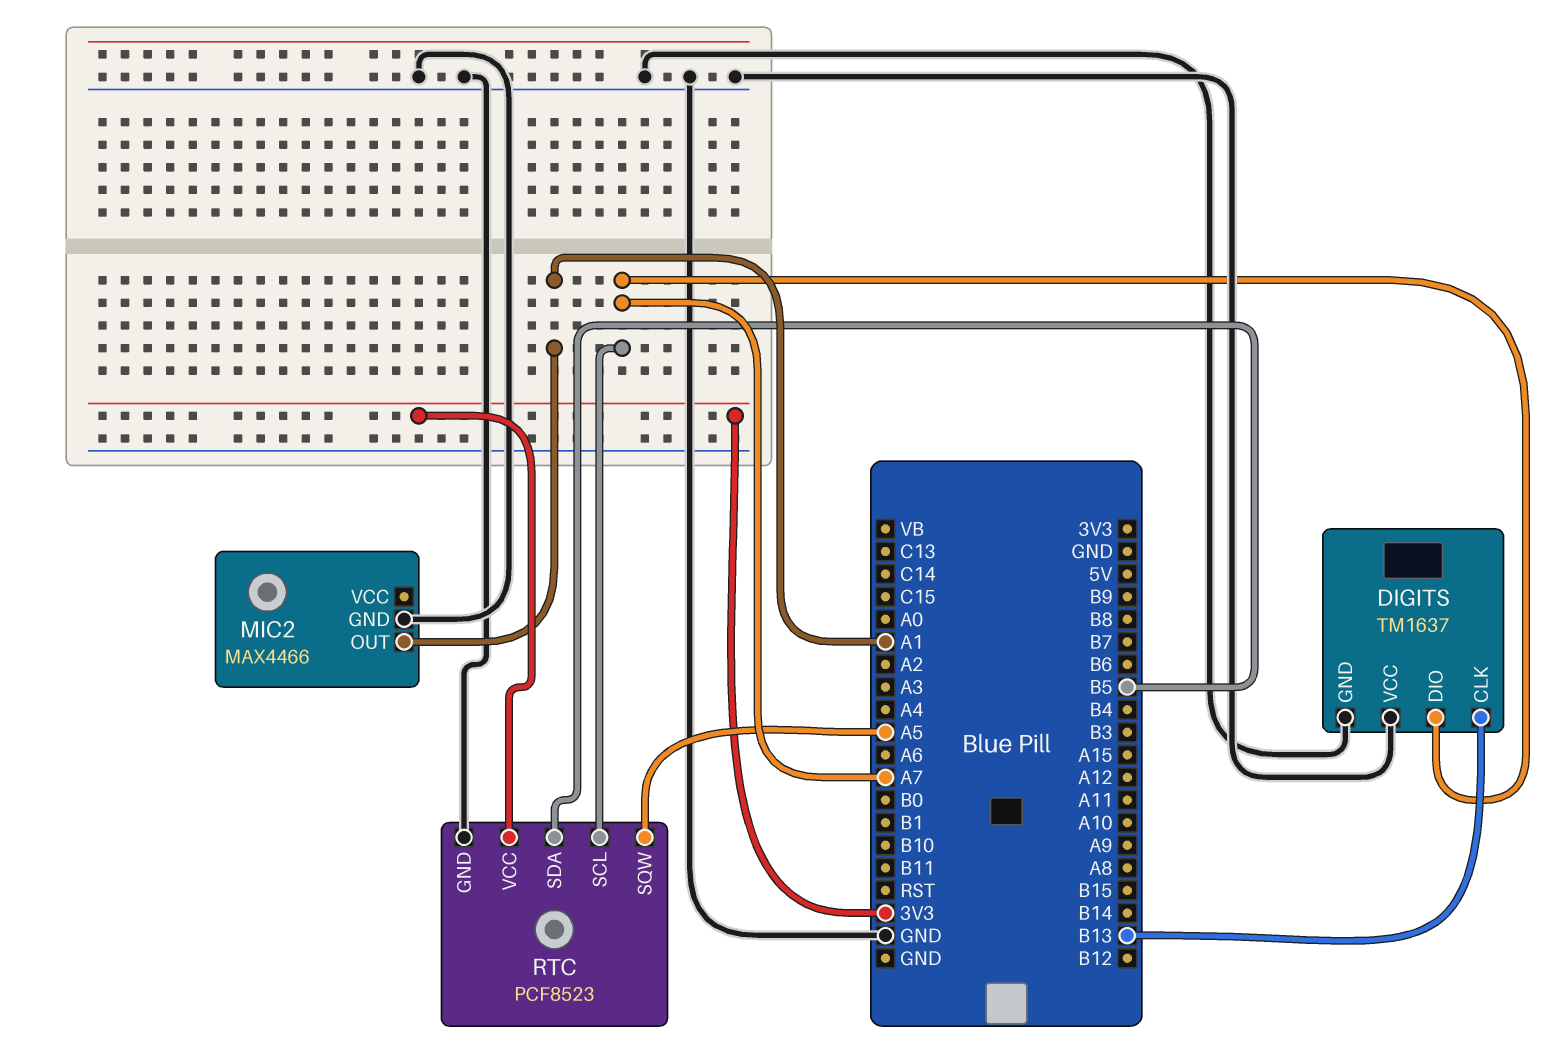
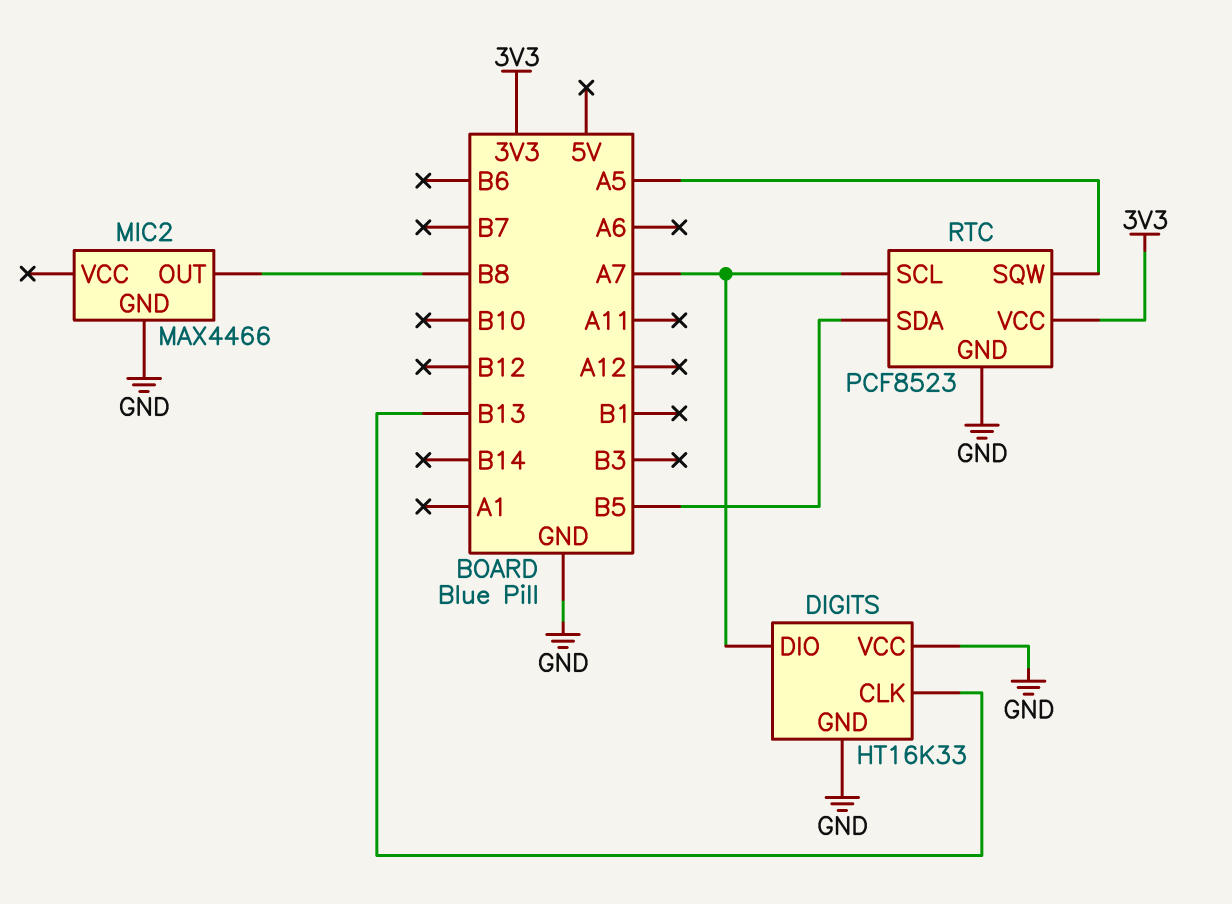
DIGITS: TM1637 -> HT16K33
MIC2 pin OUT: A1 -> B8

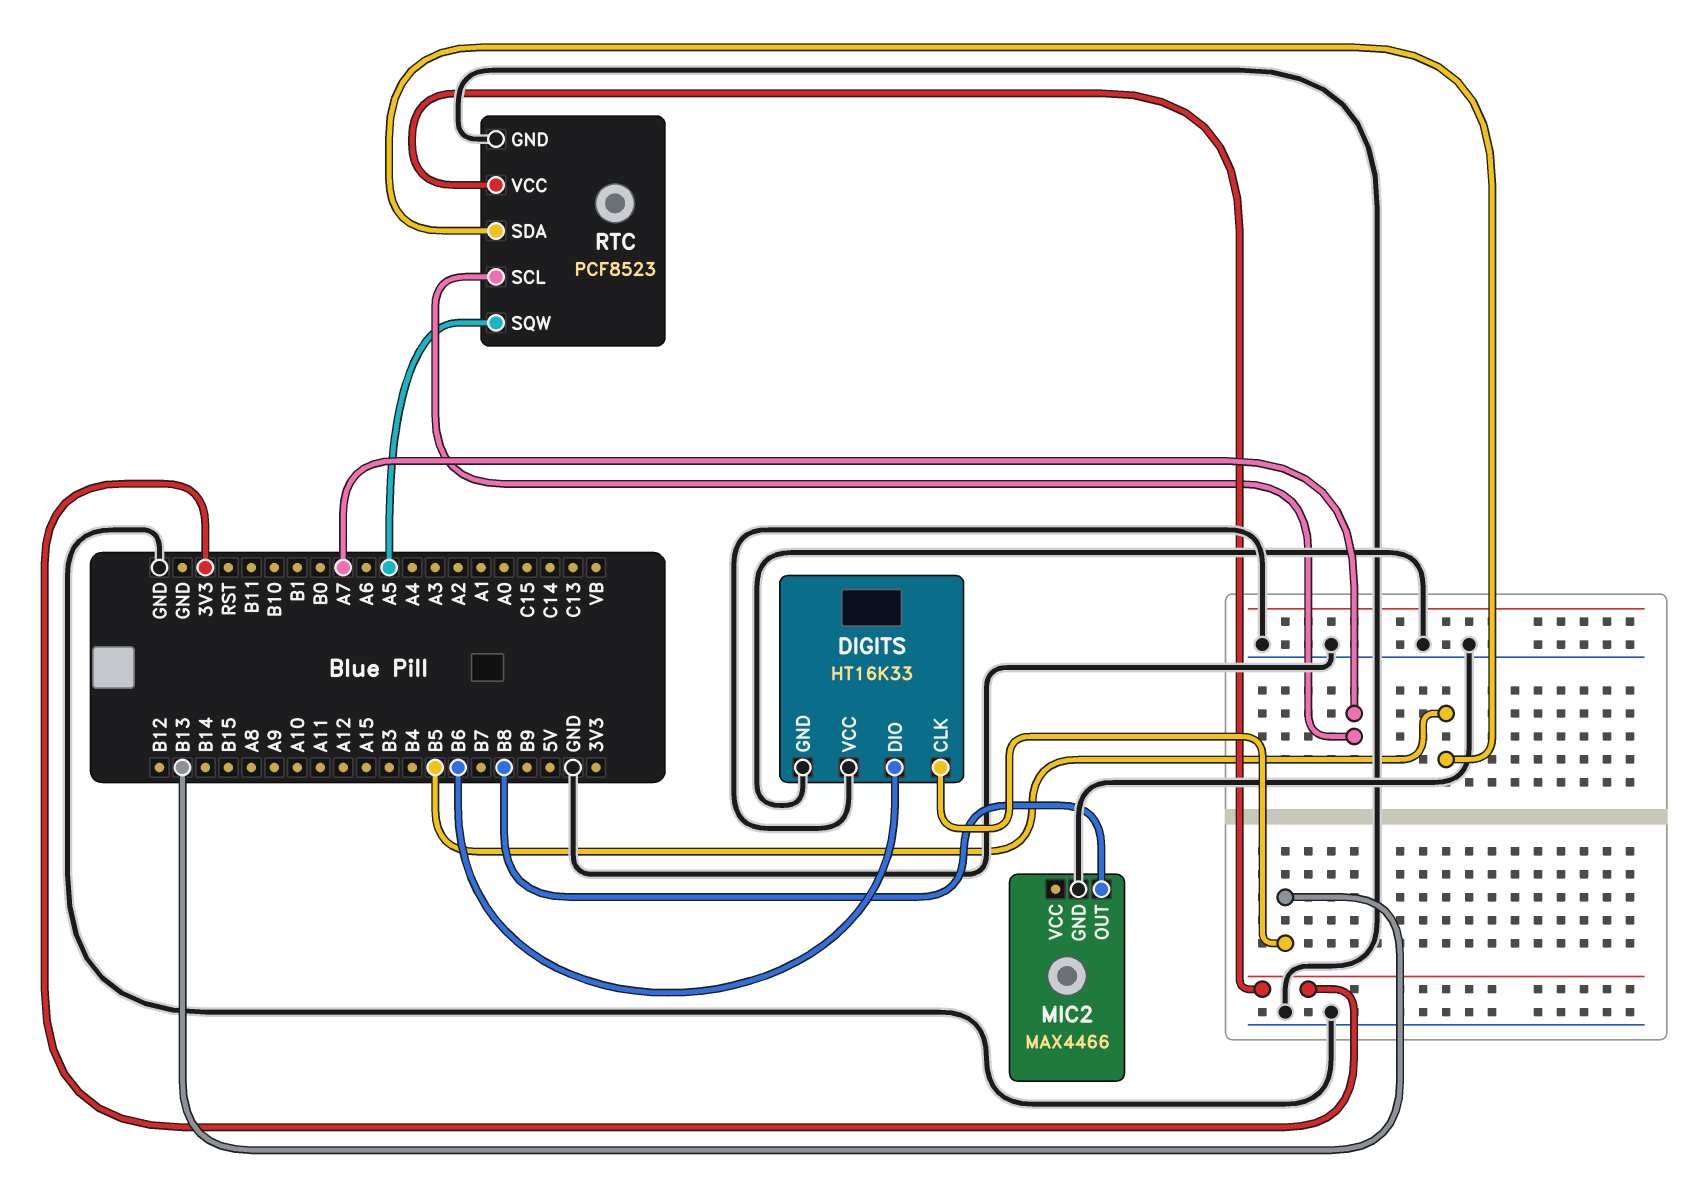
DIGITS pin DIO: A7 -> B6

